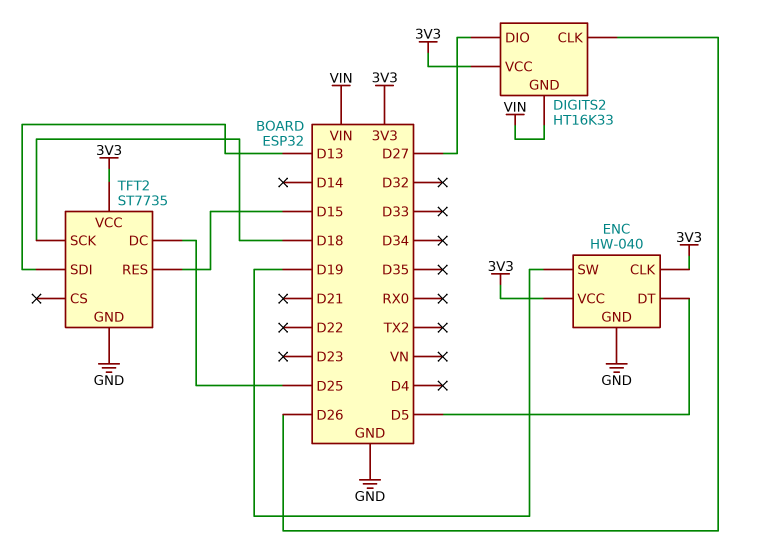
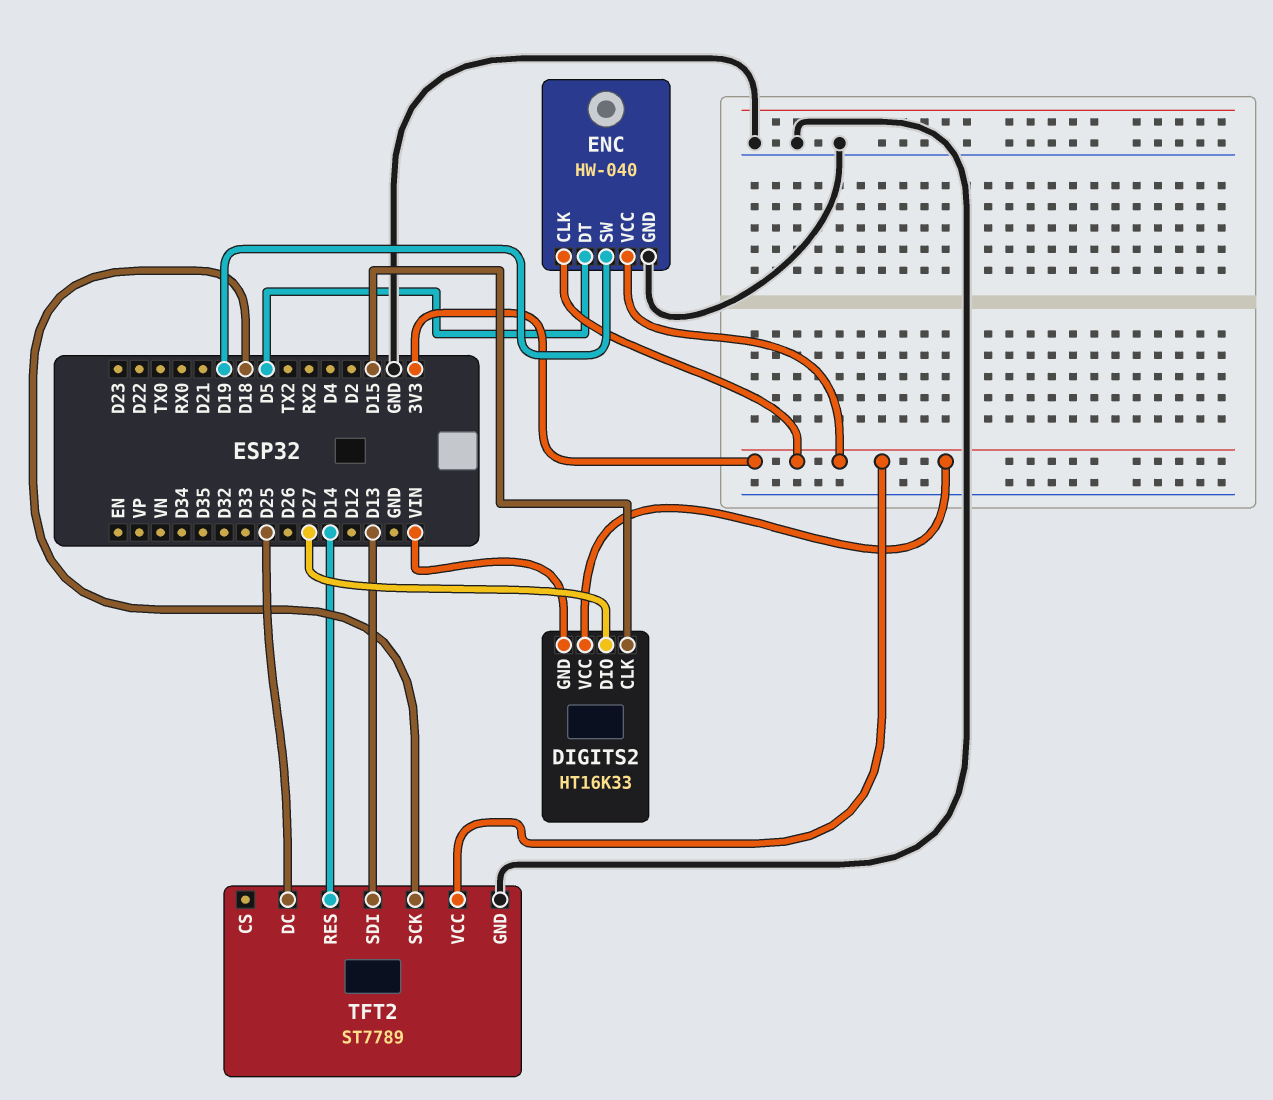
DIGITS2 pin CLK: D26 -> D15
TFT2: ST7735 -> ST7789
TFT2 pin RES: D15 -> D14

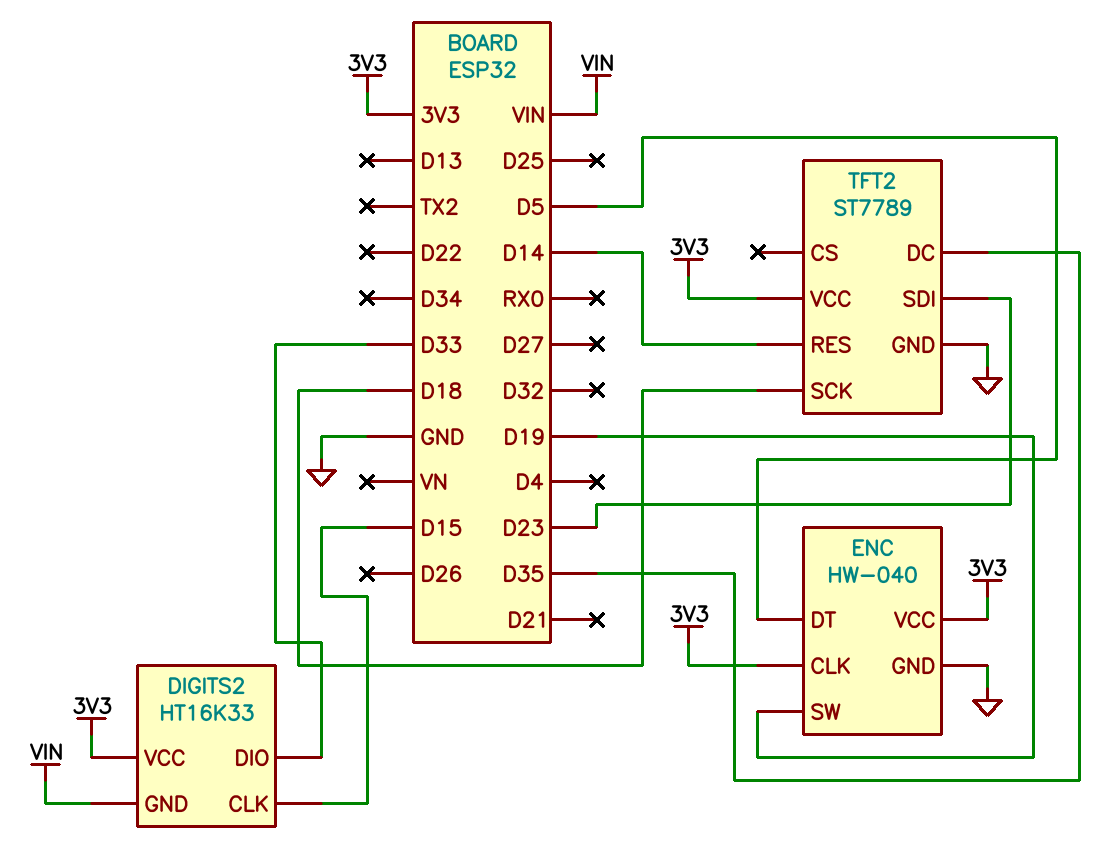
DIGITS2 pin DIO: D27 -> D33
TFT2 pin DC: D25 -> D35
TFT2 pin SDI: D13 -> D23

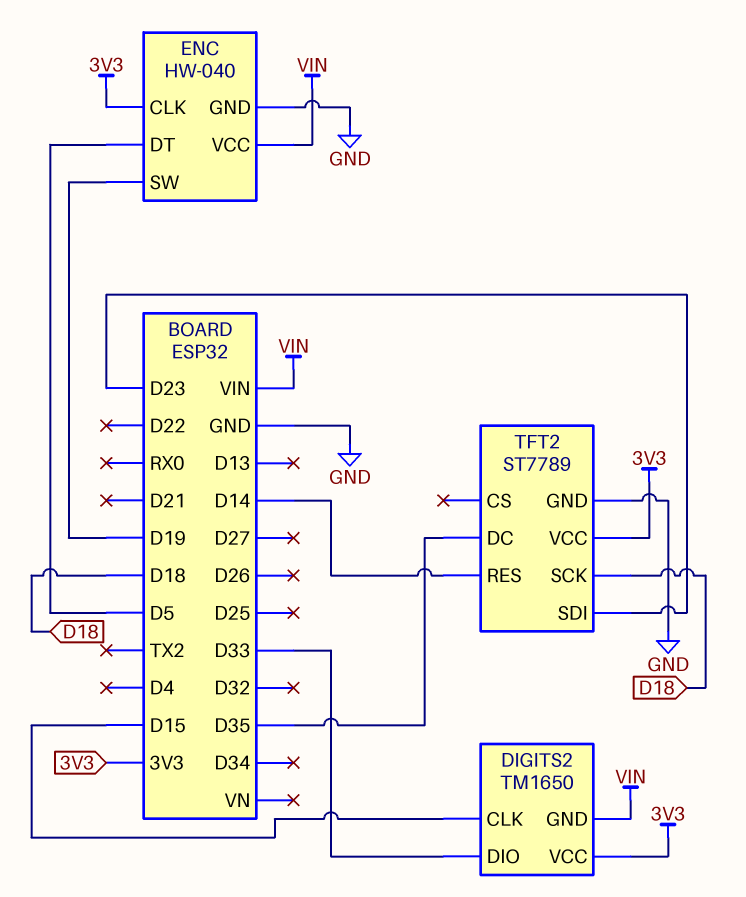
DIGITS2: HT16K33 -> TM1650
ENC pin VCC: 3V3 -> VIN

